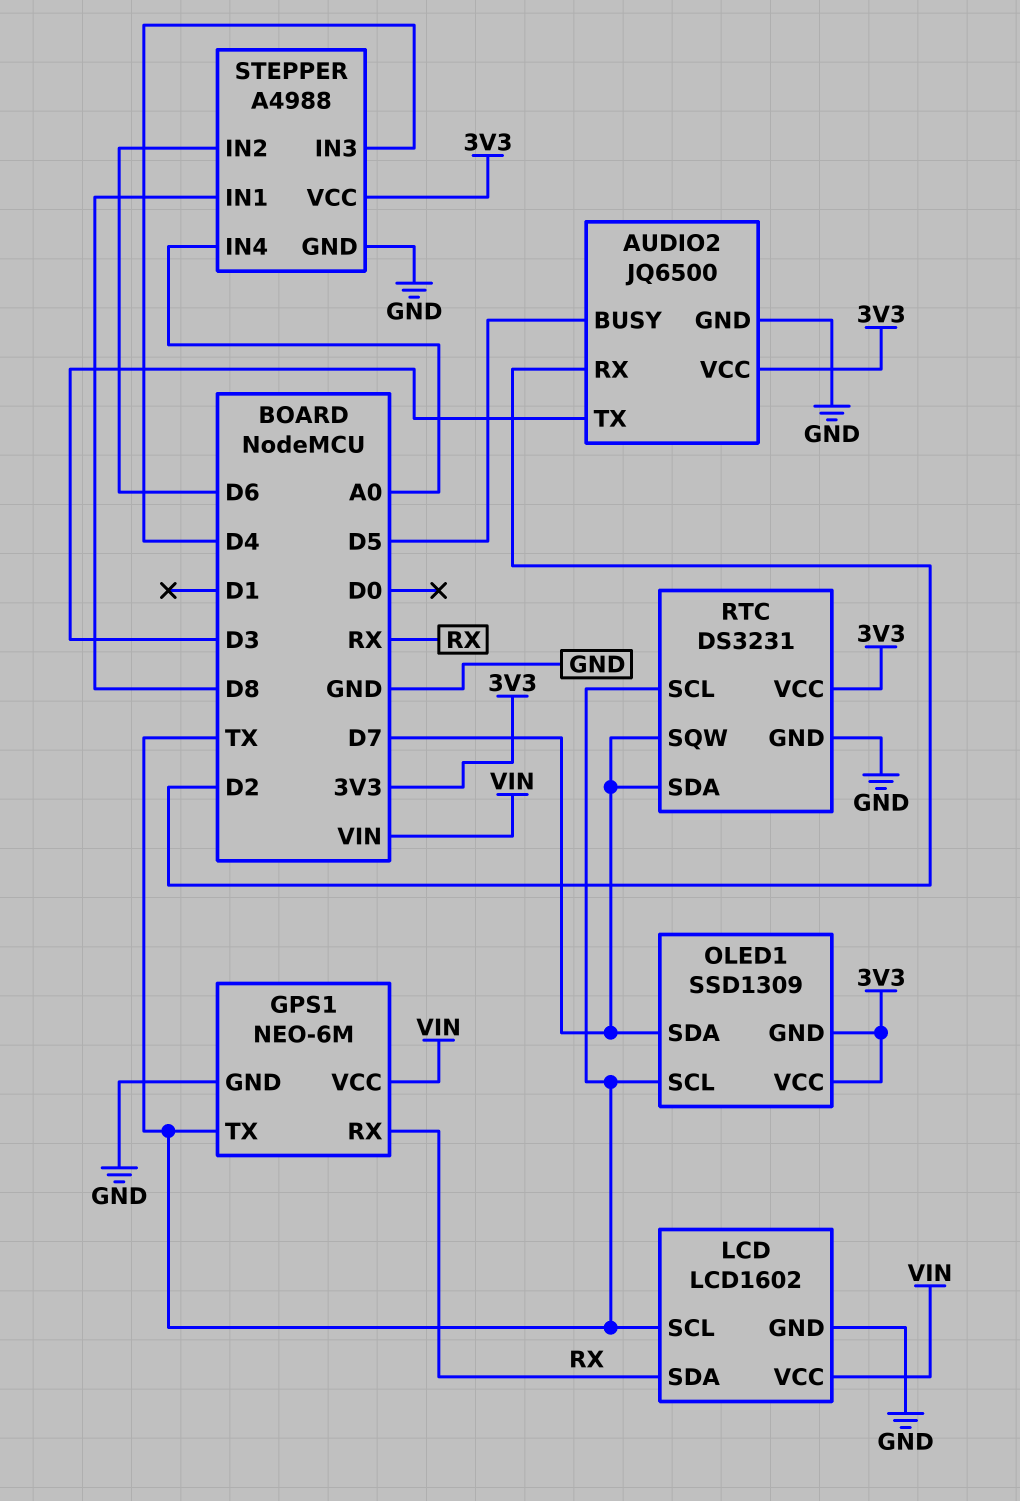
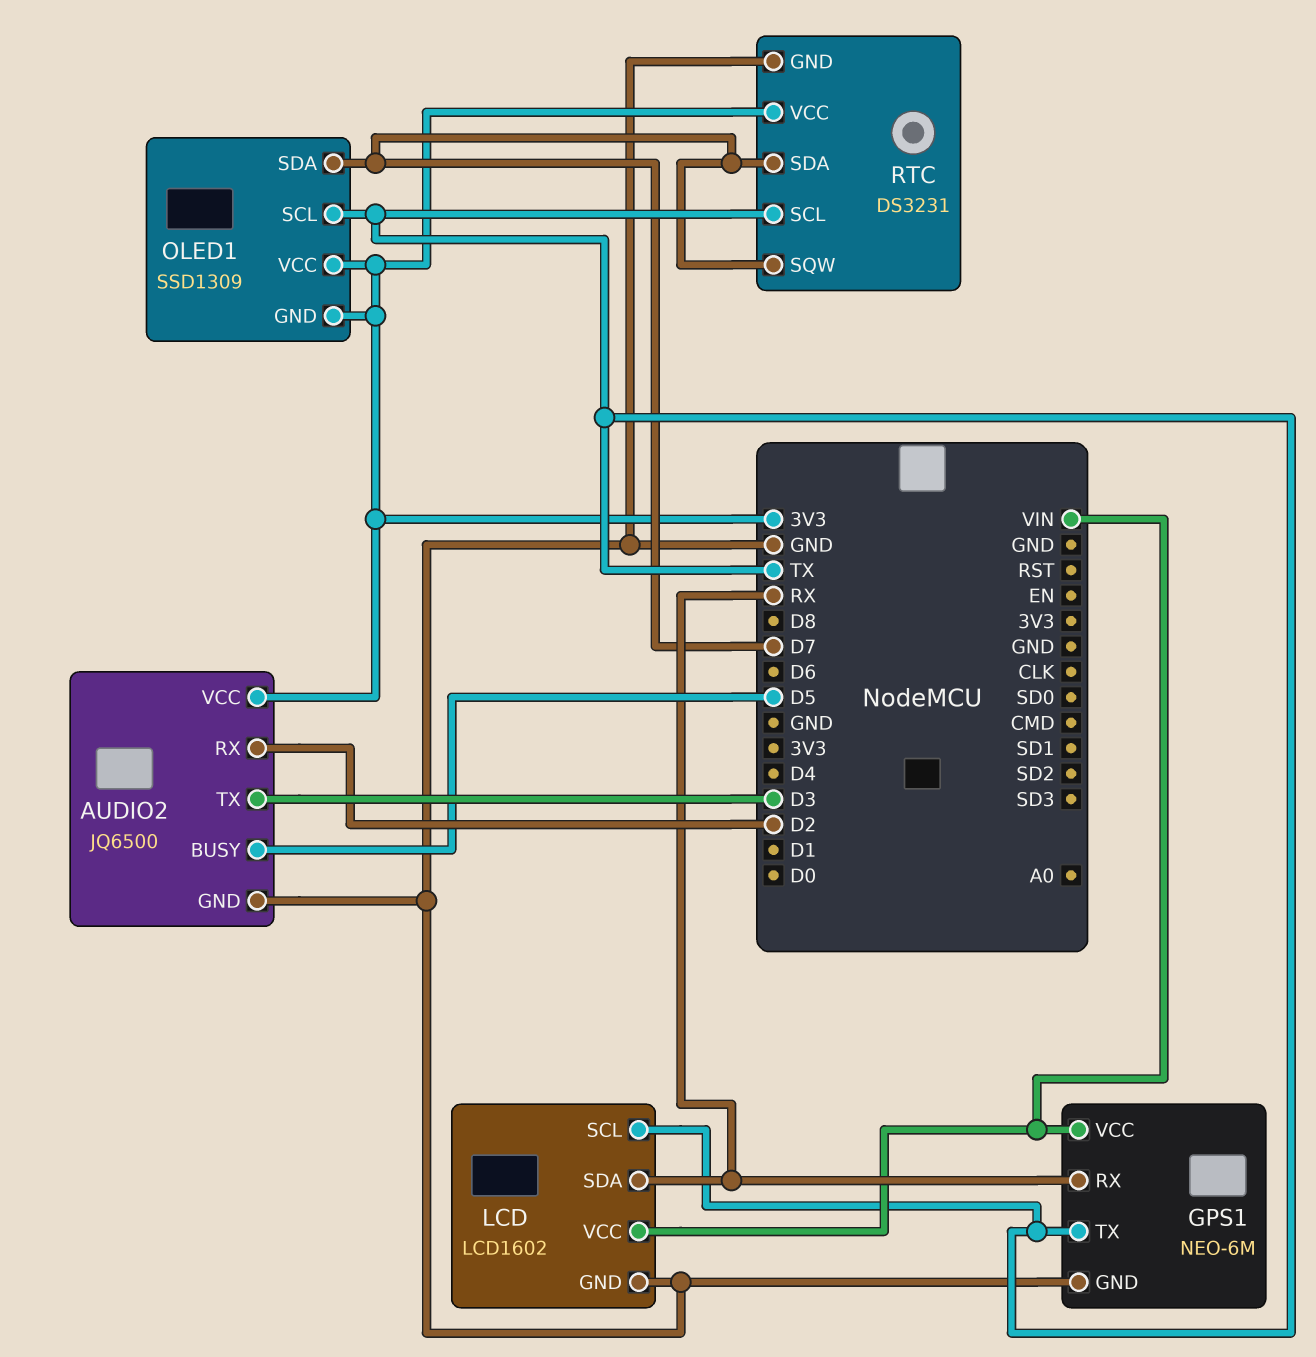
STEPPER: A4988 -> none
STEPPER pin GND: GND -> none
STEPPER pin IN1: D8 -> none
STEPPER pin IN2: D6 -> none
STEPPER pin IN3: D4 -> none
STEPPER pin IN4: A0 -> none
STEPPER pin VCC: 3V3 -> none

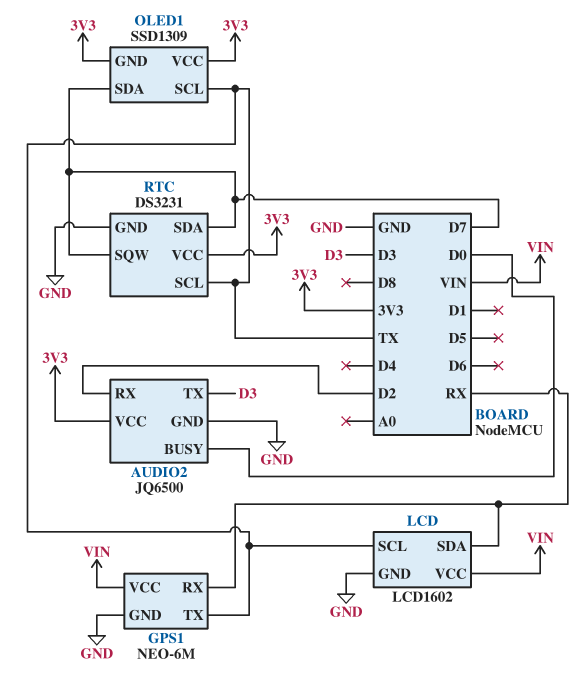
AUDIO2 pin BUSY: D5 -> D0

